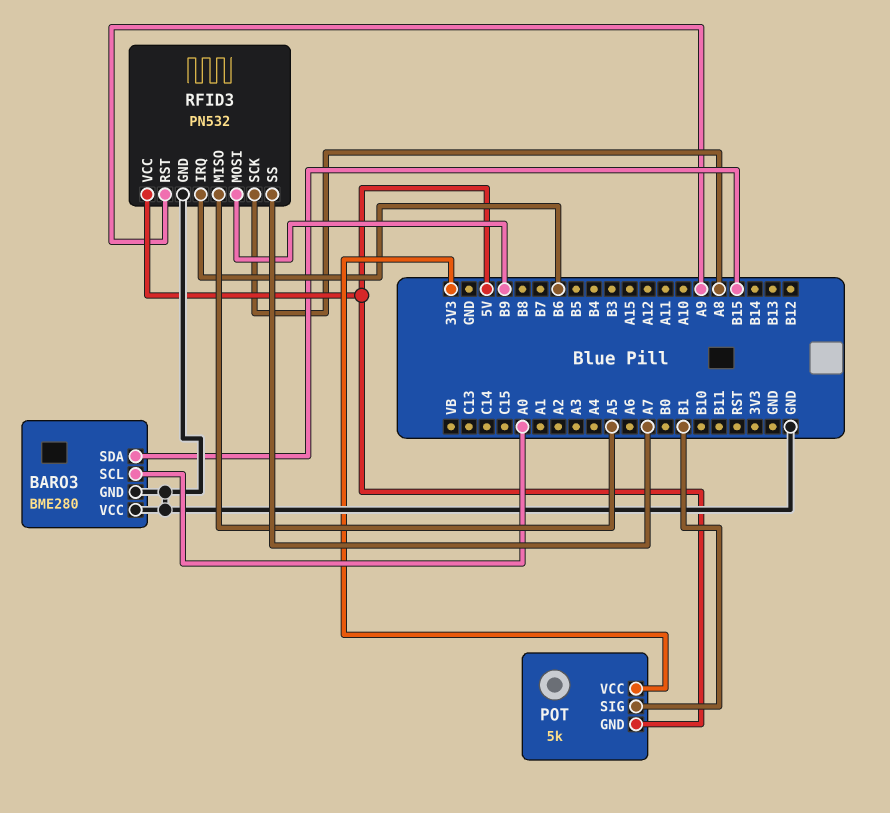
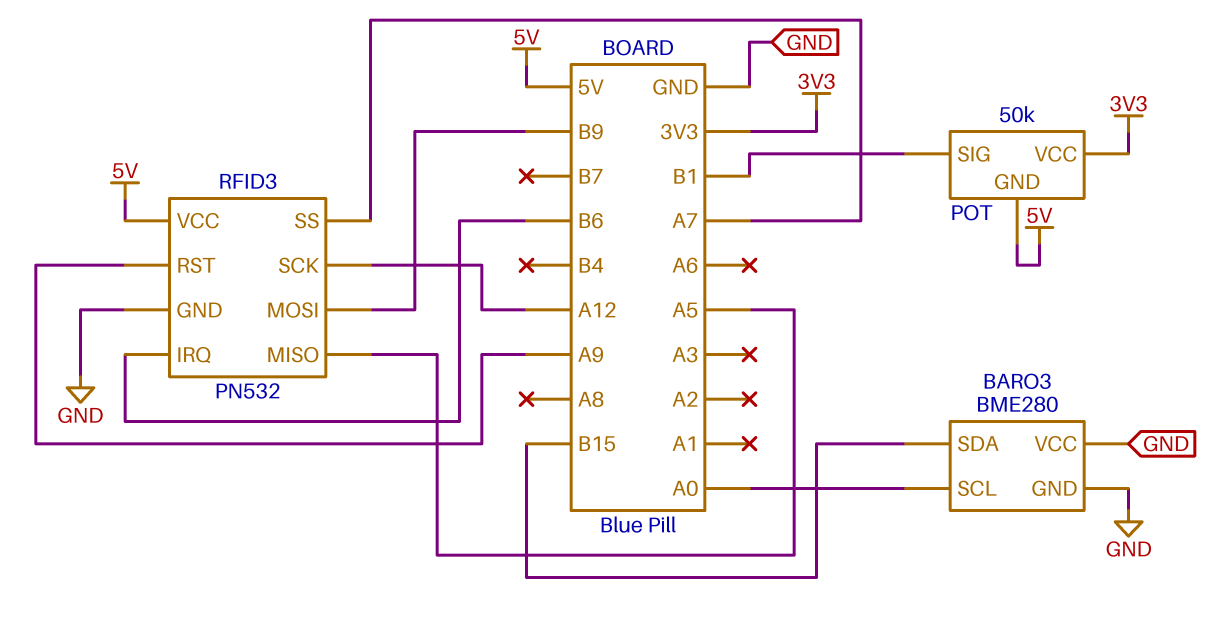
POT: 5k -> 50k
RFID3 pin SCK: A8 -> A12

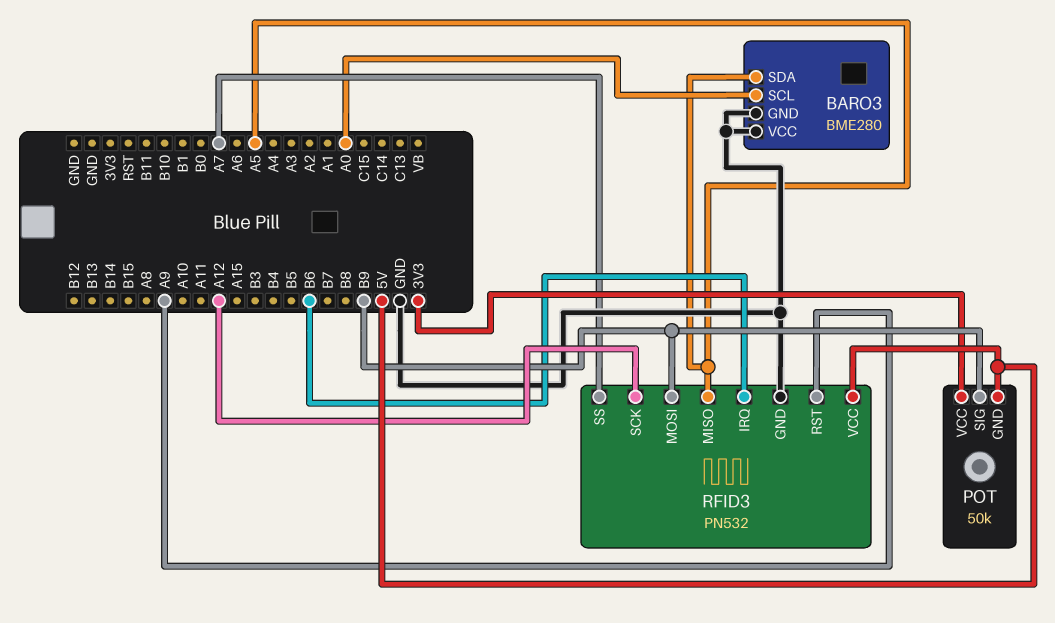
BARO3 pin SDA: B15 -> A5
POT pin SIG: B1 -> B9

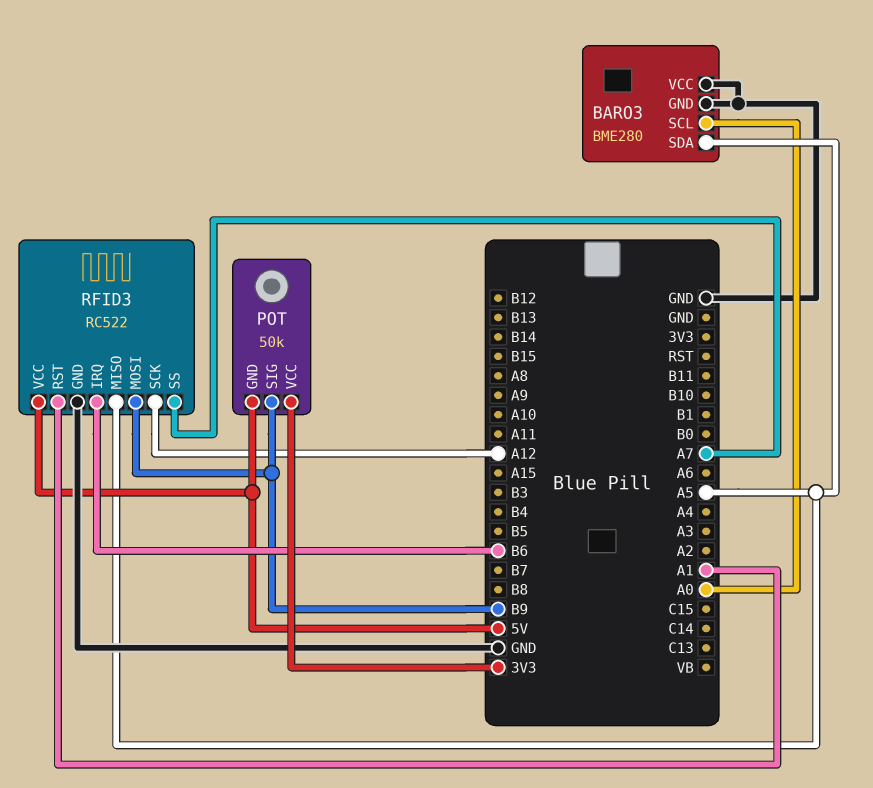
RFID3: PN532 -> RC522
RFID3 pin RST: A9 -> A1

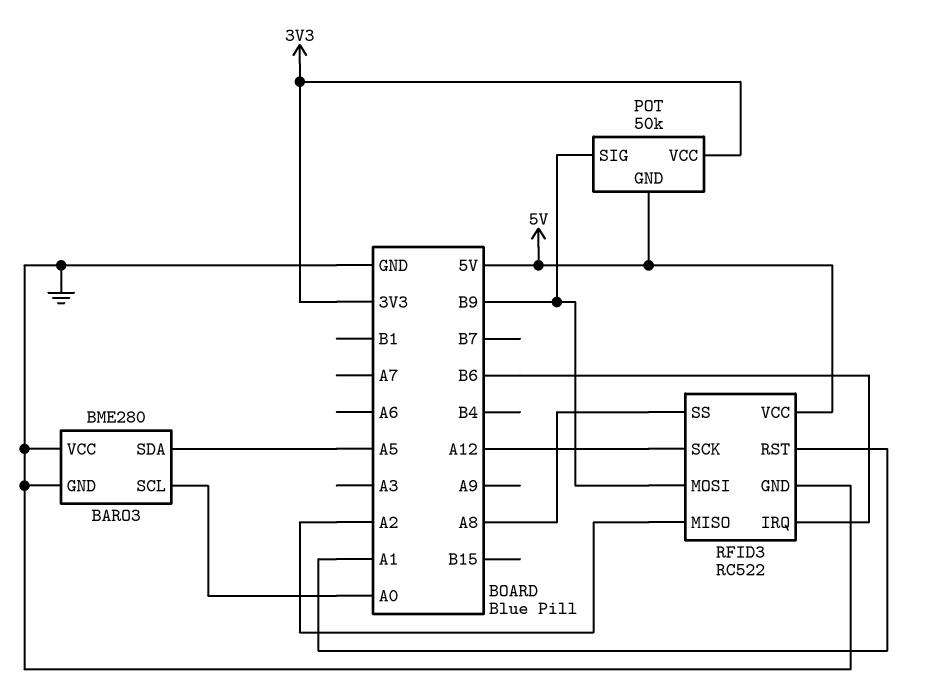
RFID3 pin MISO: A5 -> A2
RFID3 pin SS: A7 -> A8

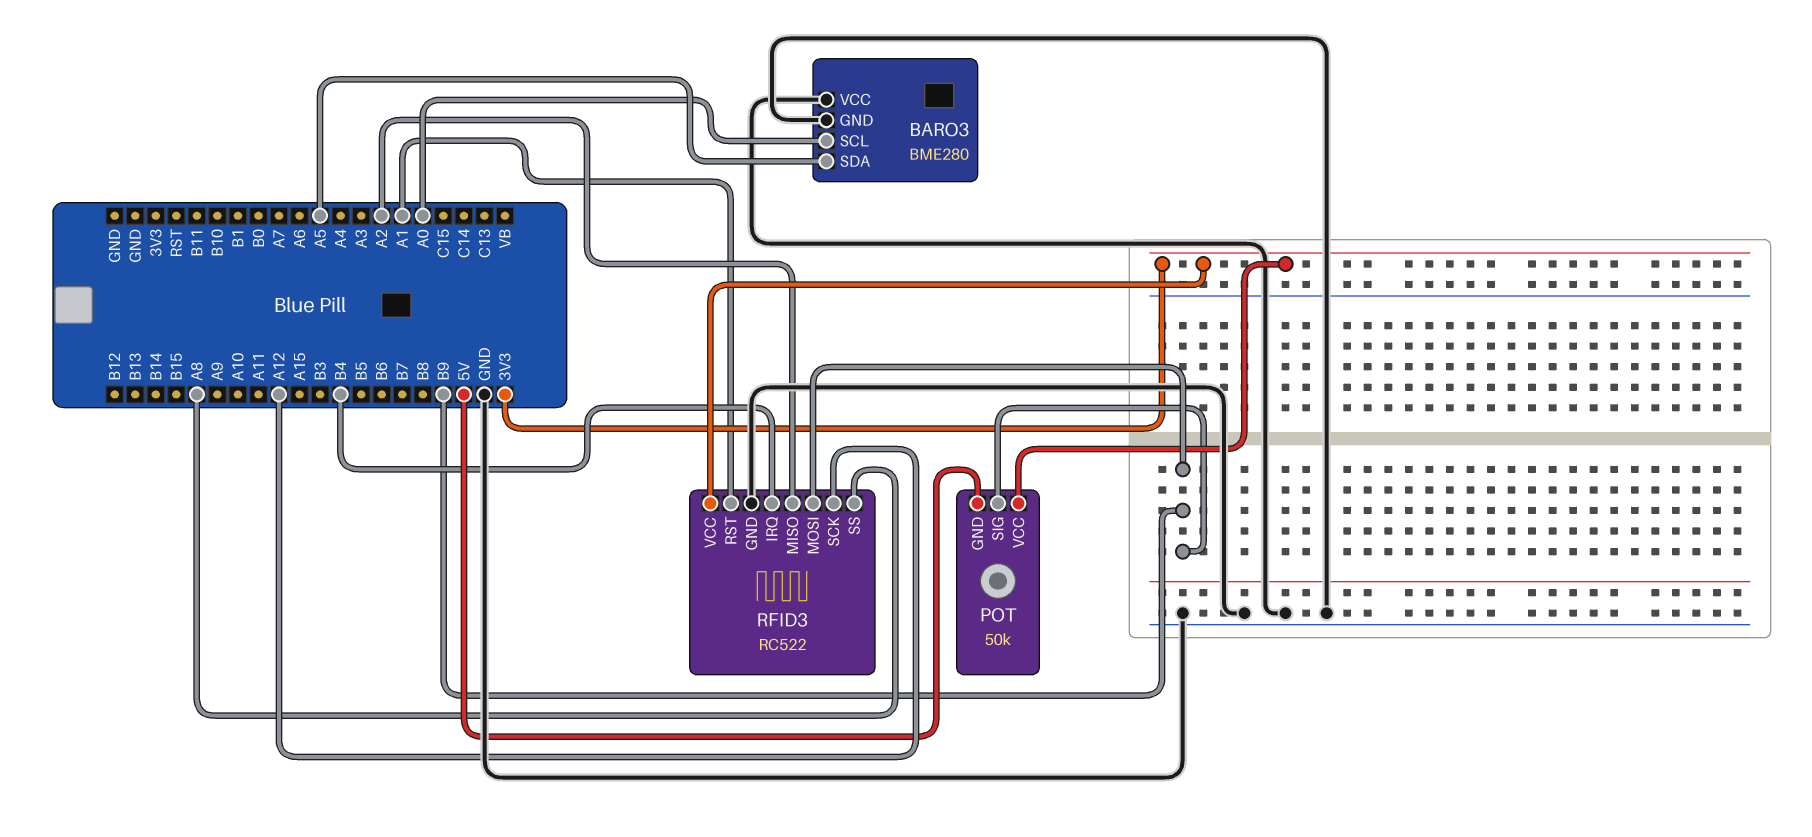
RFID3 pin IRQ: B6 -> B4
RFID3 pin VCC: 5V -> 3V3

